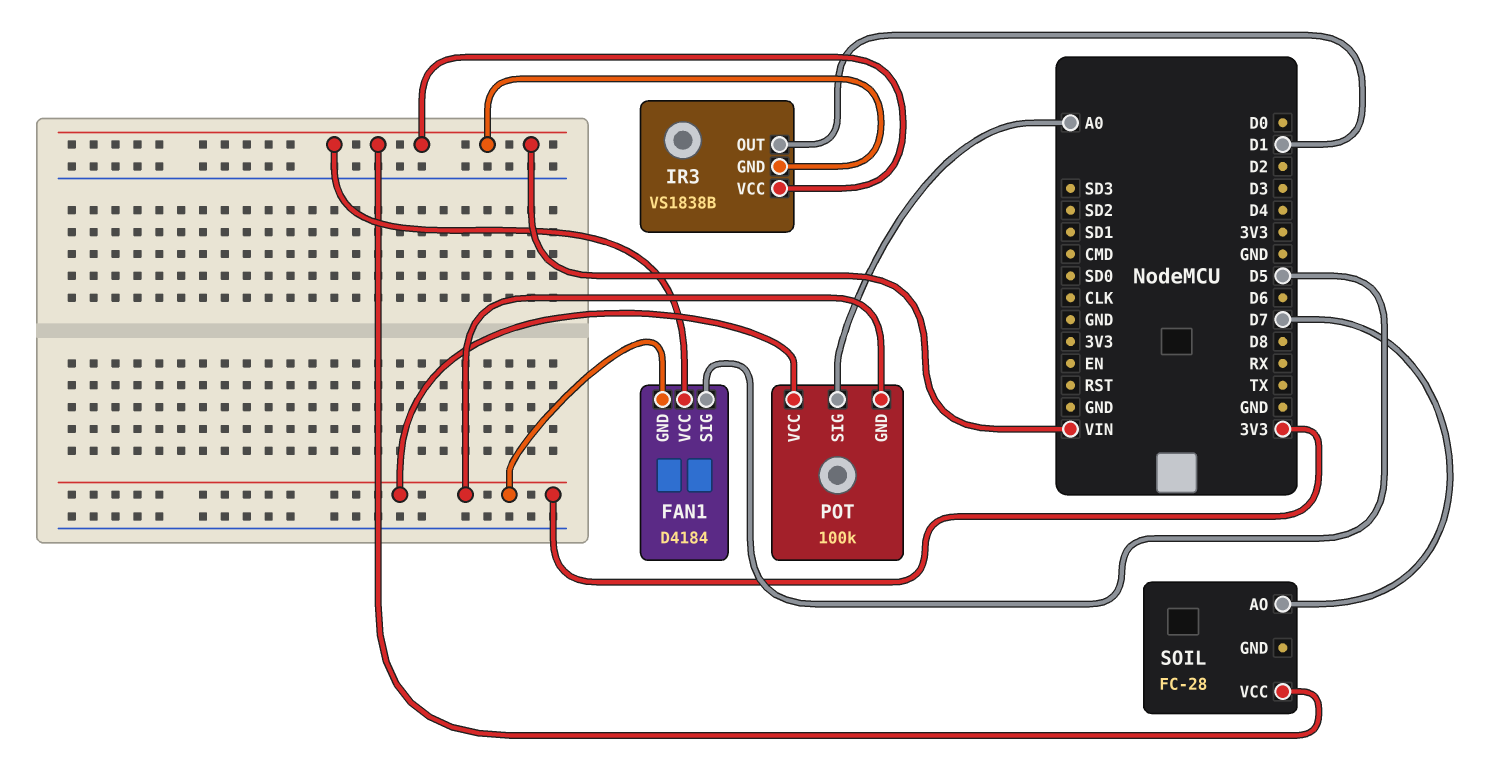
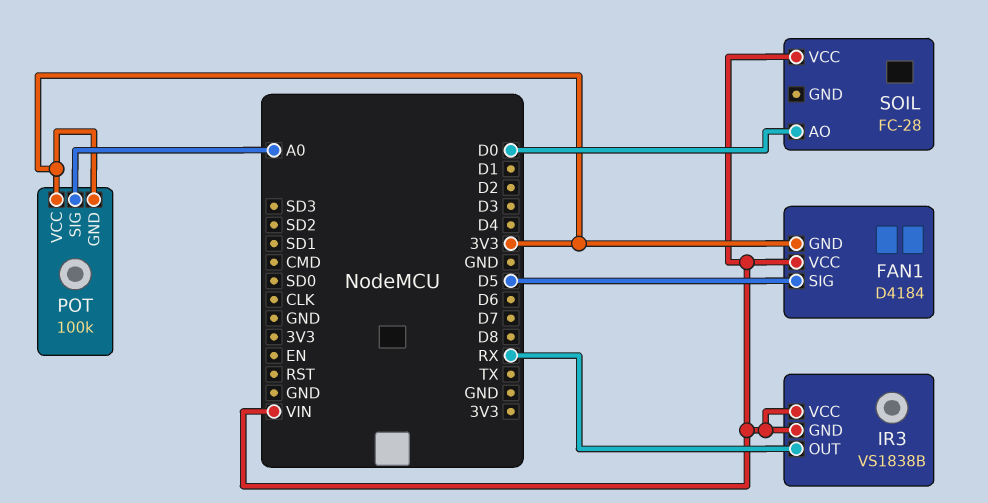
IR3 pin OUT: D1 -> RX
SOIL pin AO: D7 -> D0

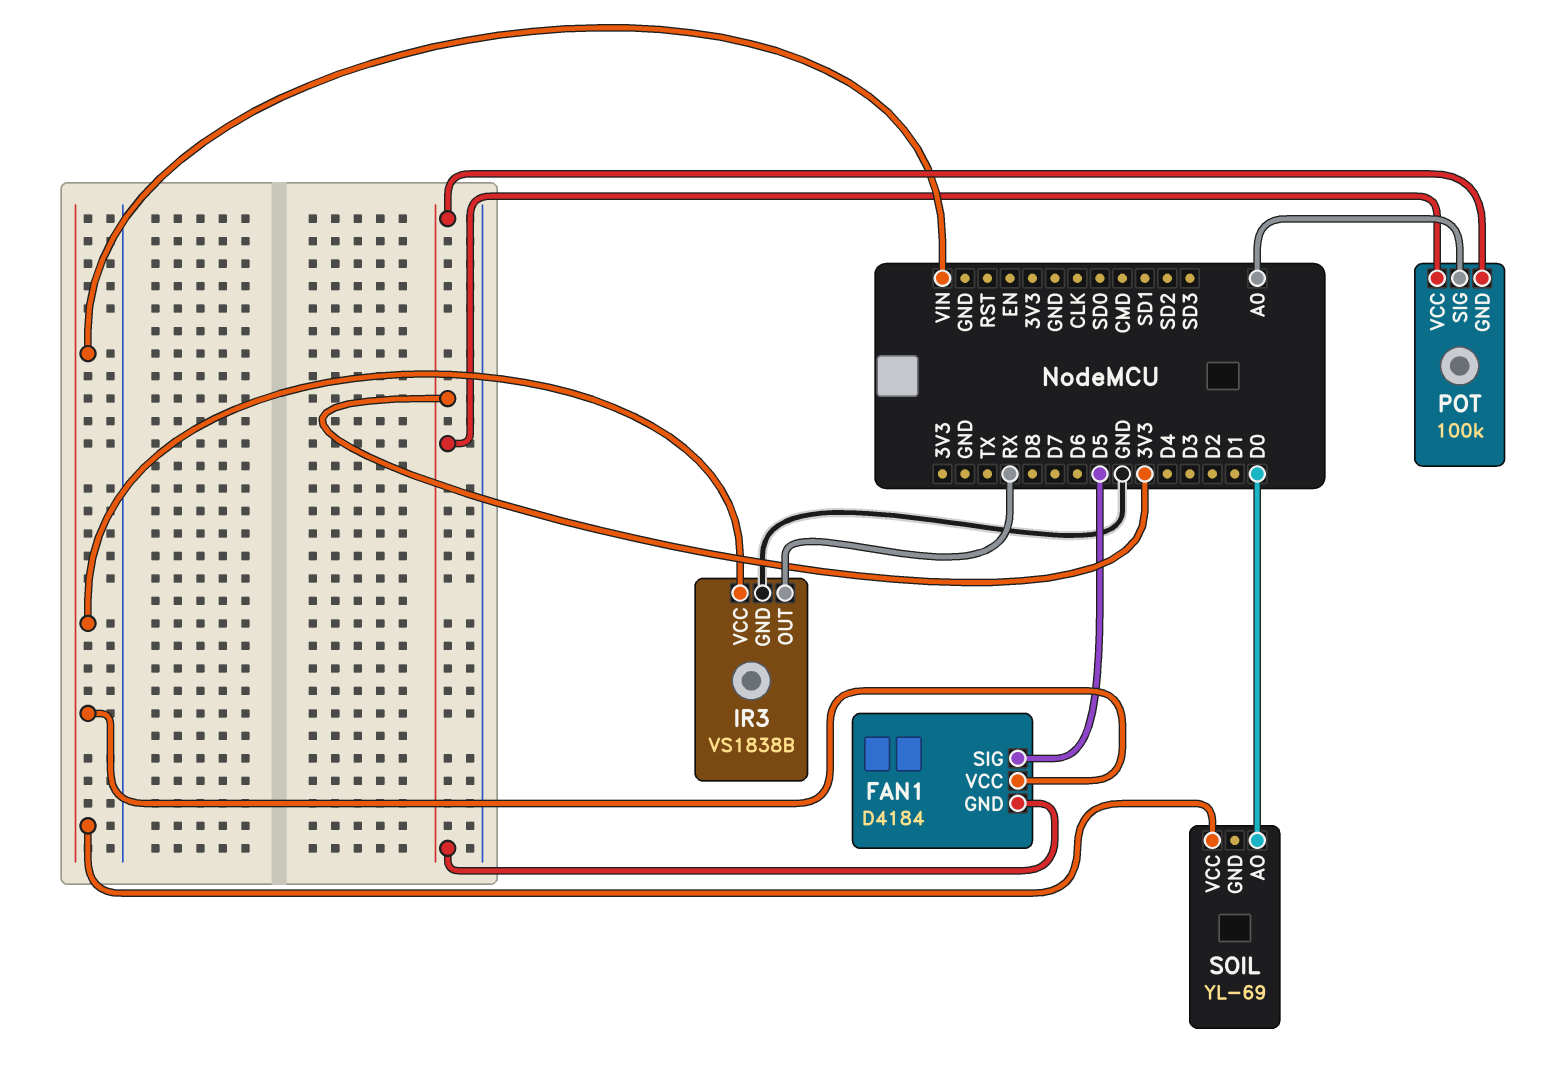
IR3 pin GND: VIN -> GND
SOIL: FC-28 -> YL-69

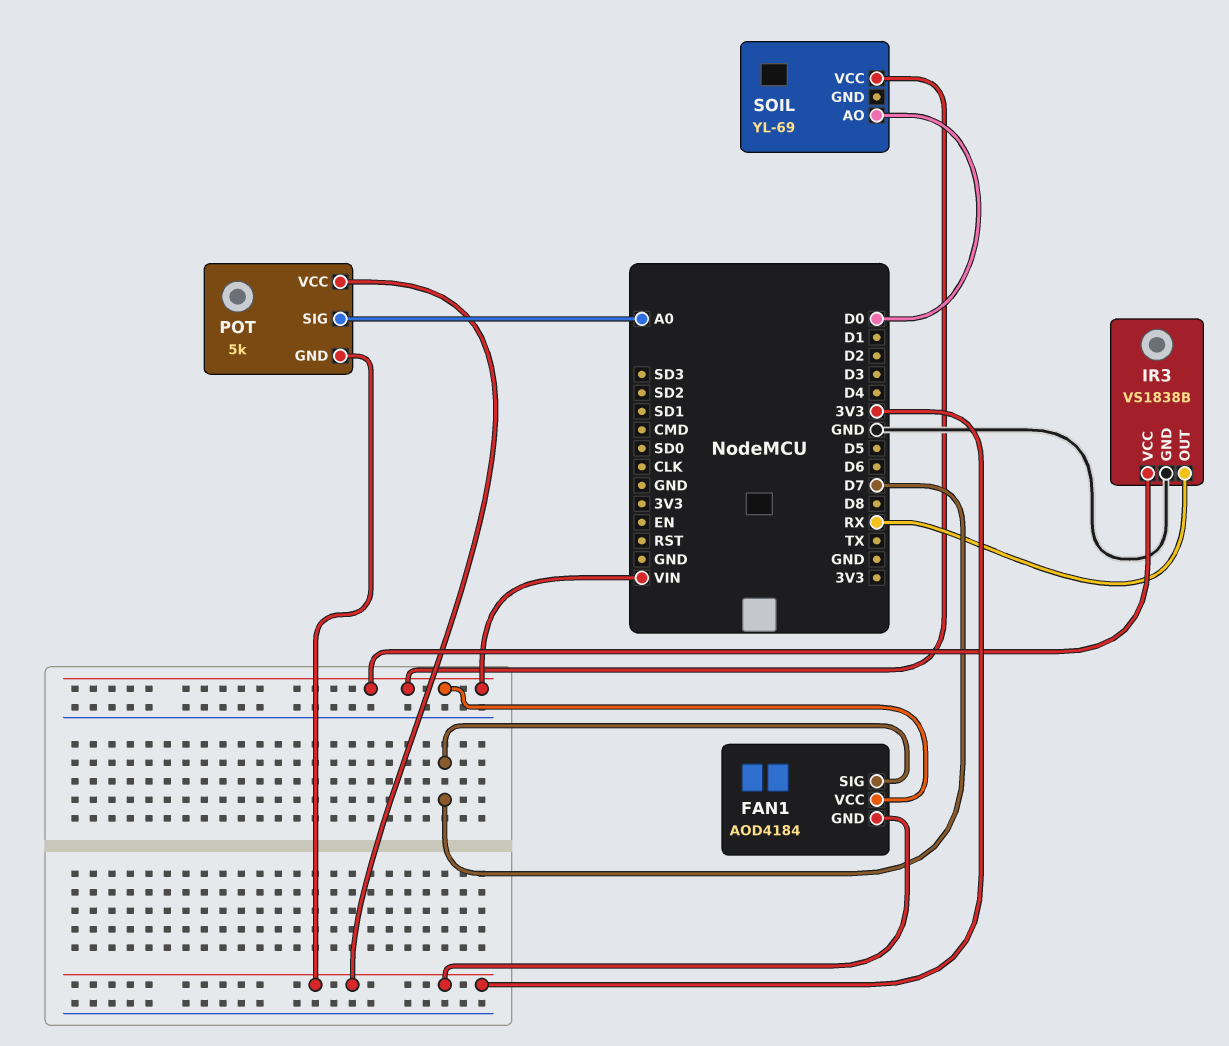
FAN1: D4184 -> AOD4184
FAN1 pin SIG: D5 -> D7
POT: 100k -> 5k

